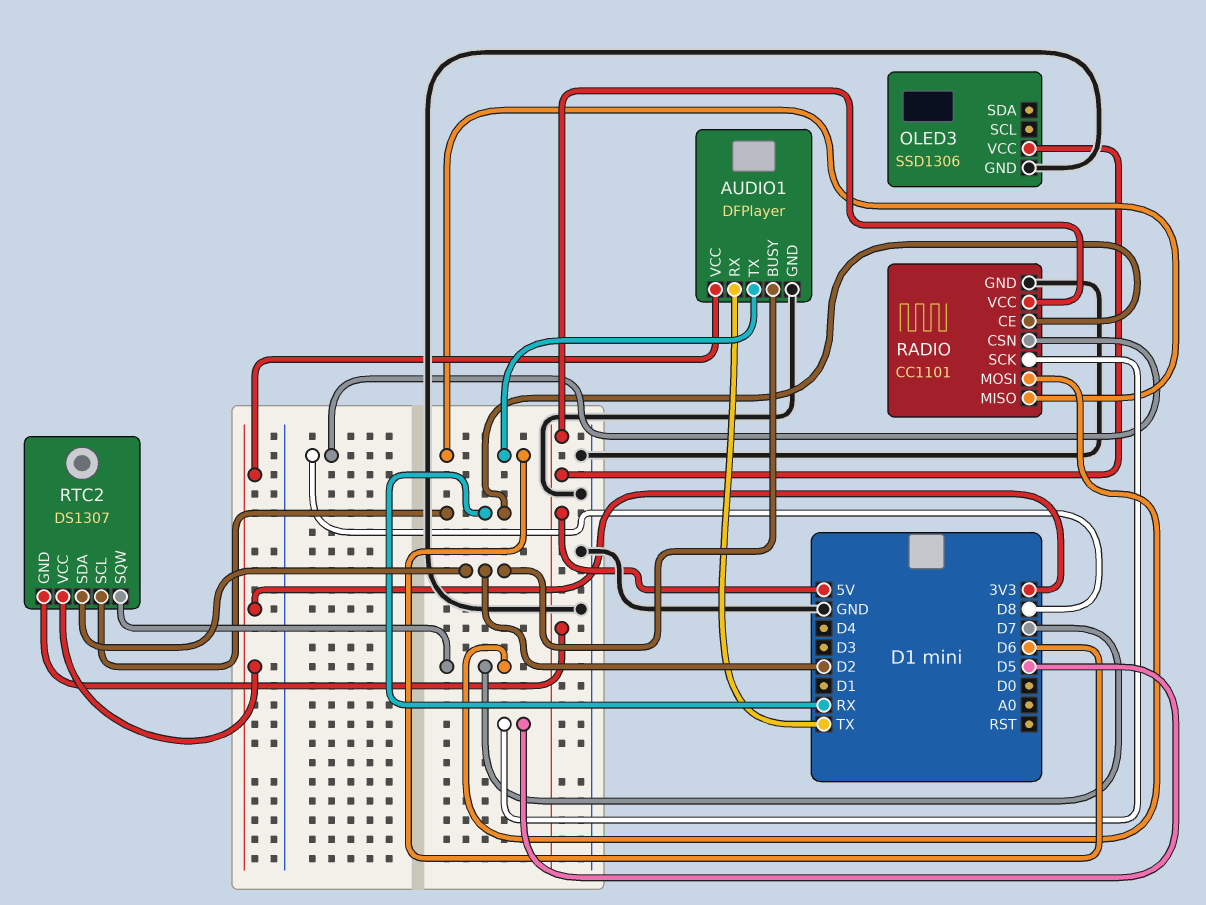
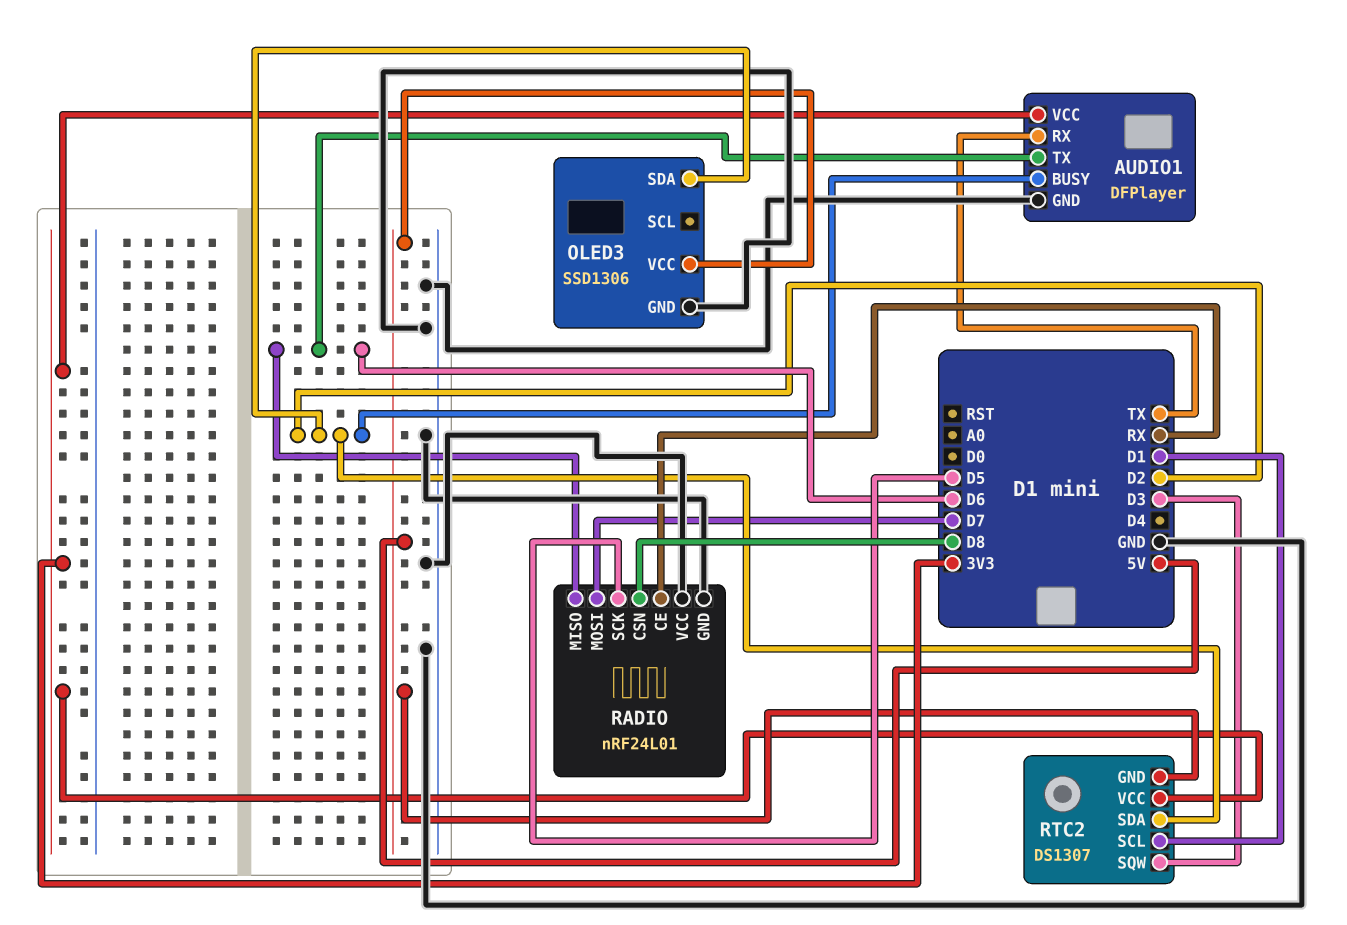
OLED3 pin SDA: none -> D2
RADIO: CC1101 -> nRF24L01
RADIO pin VCC: 5V -> GND
RTC2 pin SCL: RX -> D1
RTC2 pin SQW: D7 -> D3

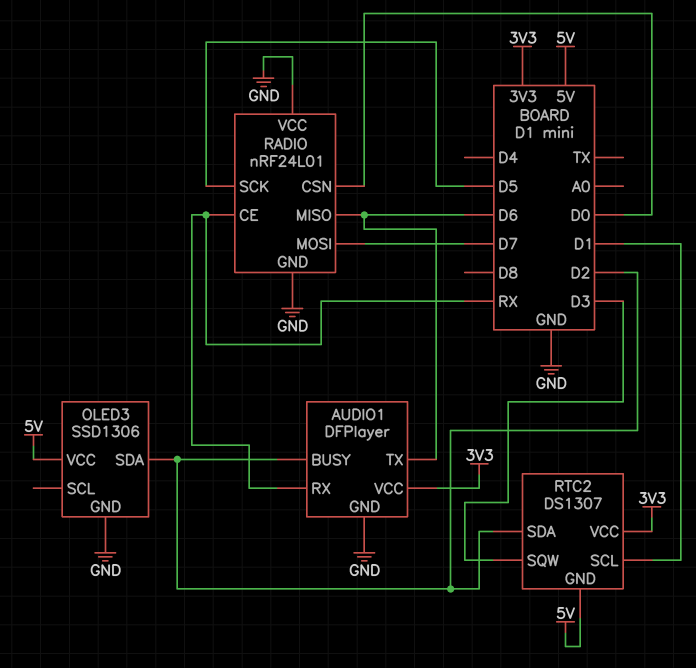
AUDIO1 pin RX: TX -> RX
RADIO pin CSN: D8 -> D0

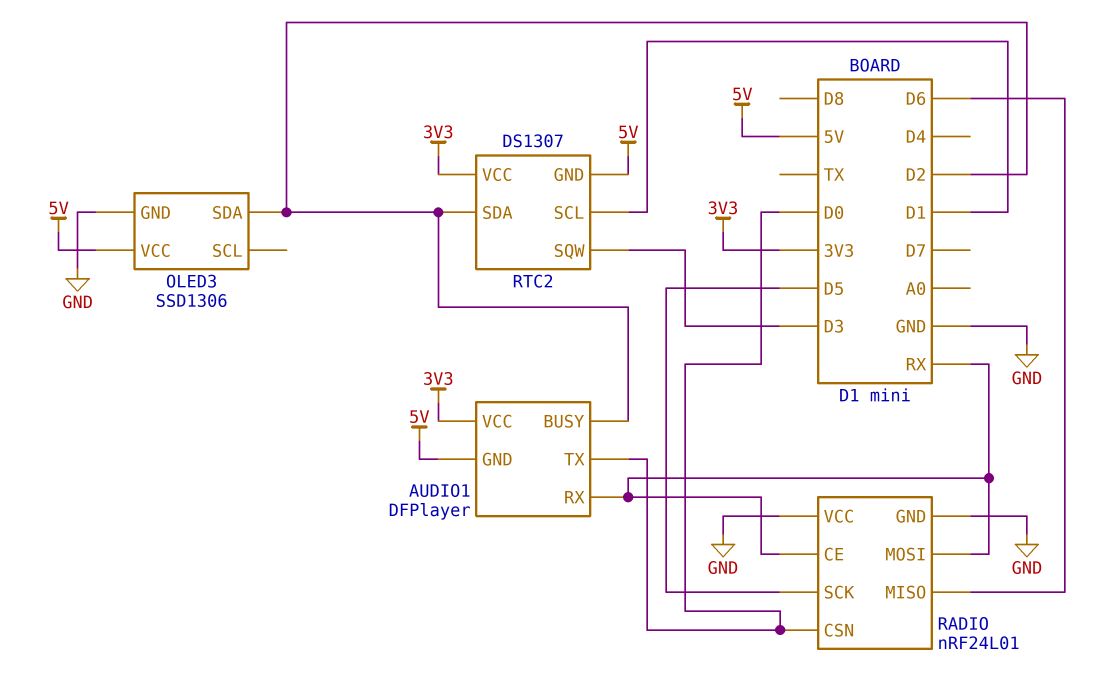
AUDIO1 pin GND: GND -> 5V
AUDIO1 pin TX: D6 -> D0
RADIO pin MOSI: D7 -> RX

